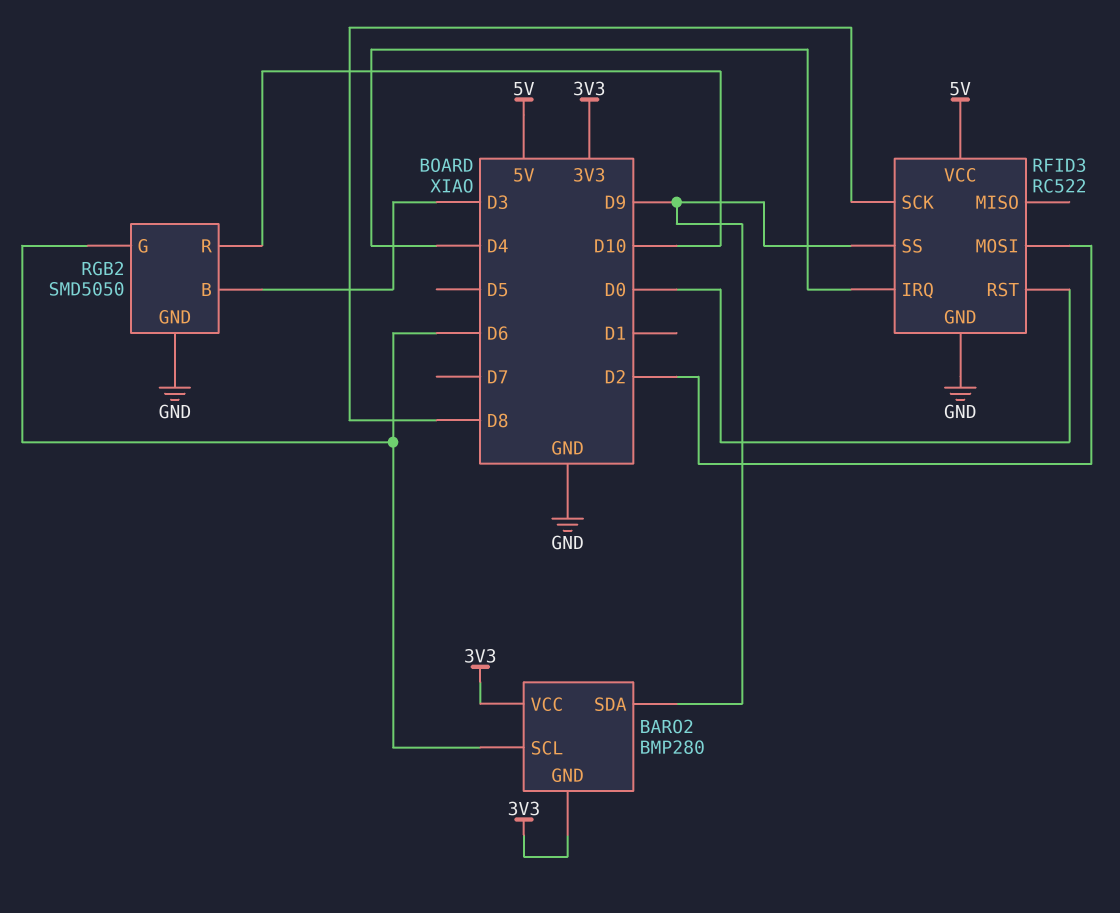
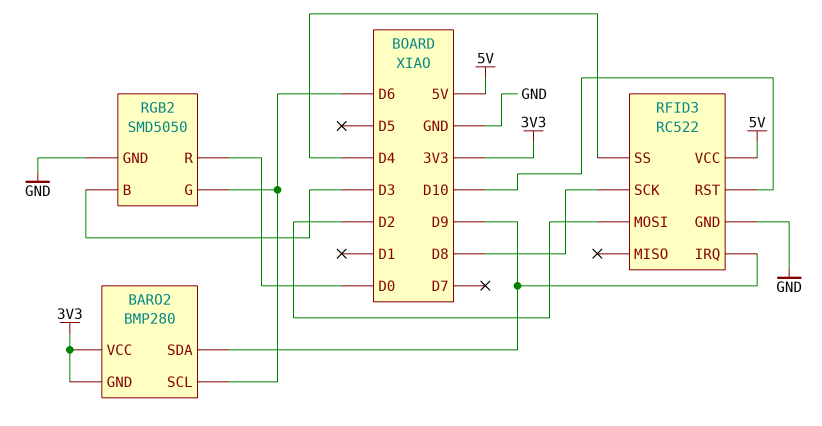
RFID3 pin IRQ: D4 -> D9
RFID3 pin RST: D0 -> D10
RFID3 pin SS: D9 -> D4
RGB2 pin R: D10 -> D0

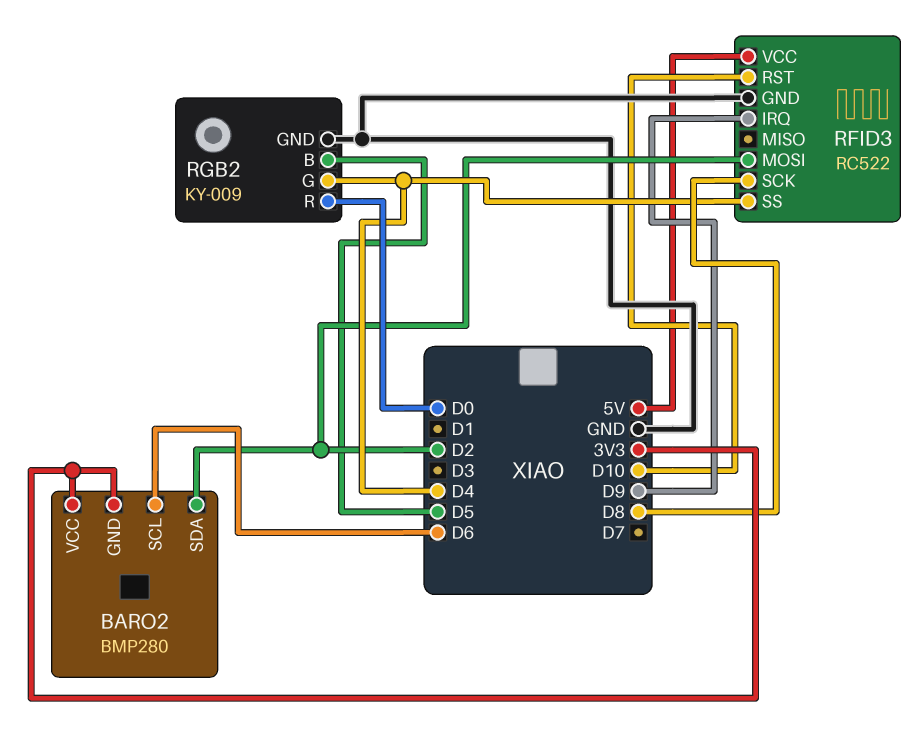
BARO2 pin SDA: D9 -> D2
RGB2: SMD5050 -> KY-009
RGB2 pin B: D3 -> D5
RGB2 pin G: D6 -> D4

